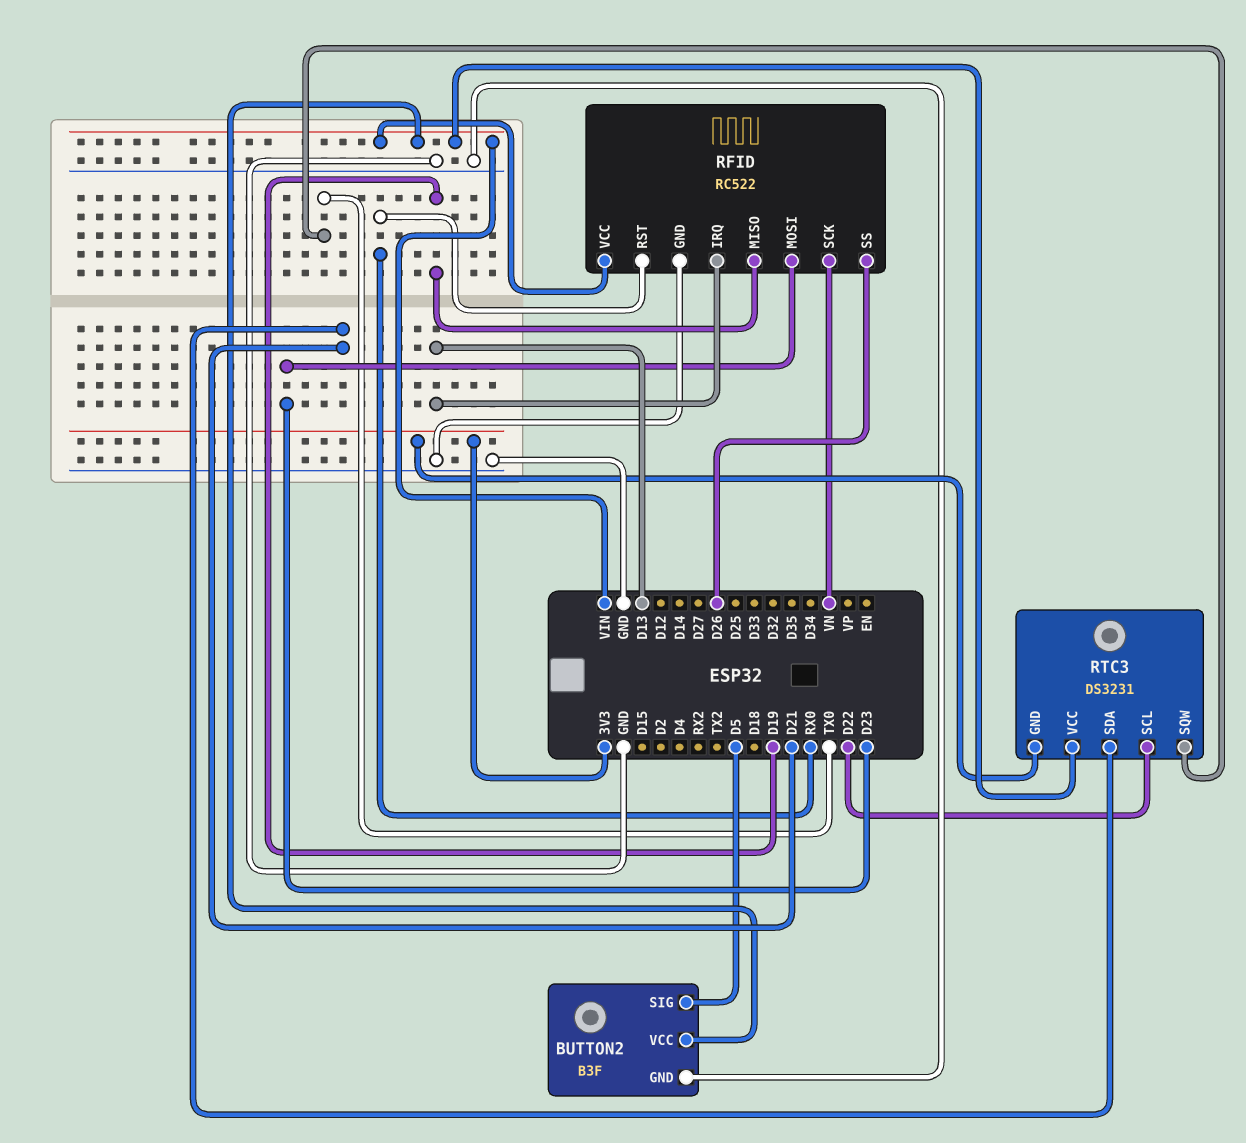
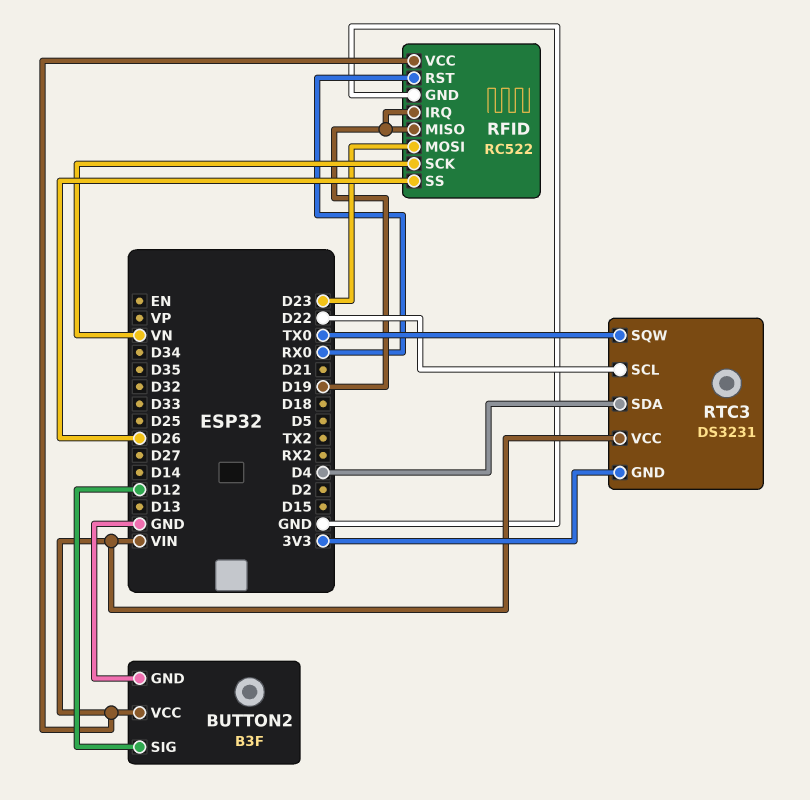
BUTTON2 pin SIG: D5 -> D12
RFID pin IRQ: D13 -> D19
RTC3 pin SDA: D21 -> D4

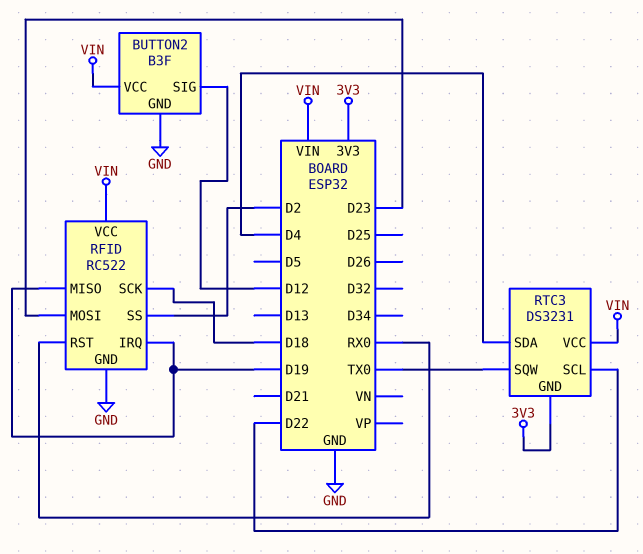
RFID pin SCK: VN -> D18
RFID pin SS: D26 -> D2

